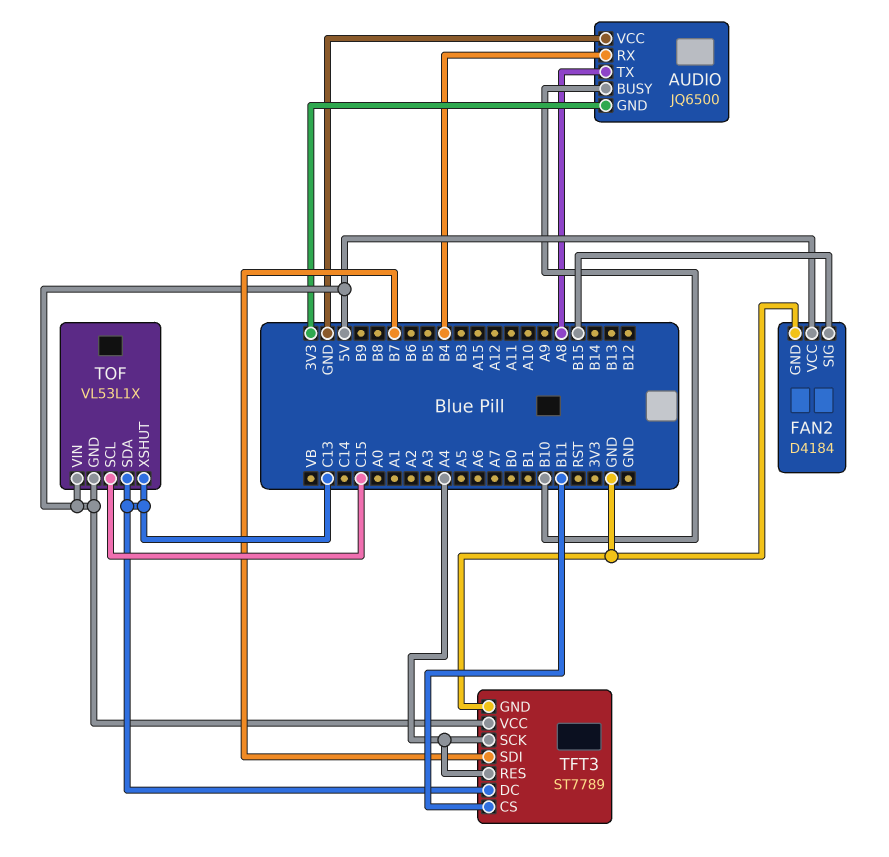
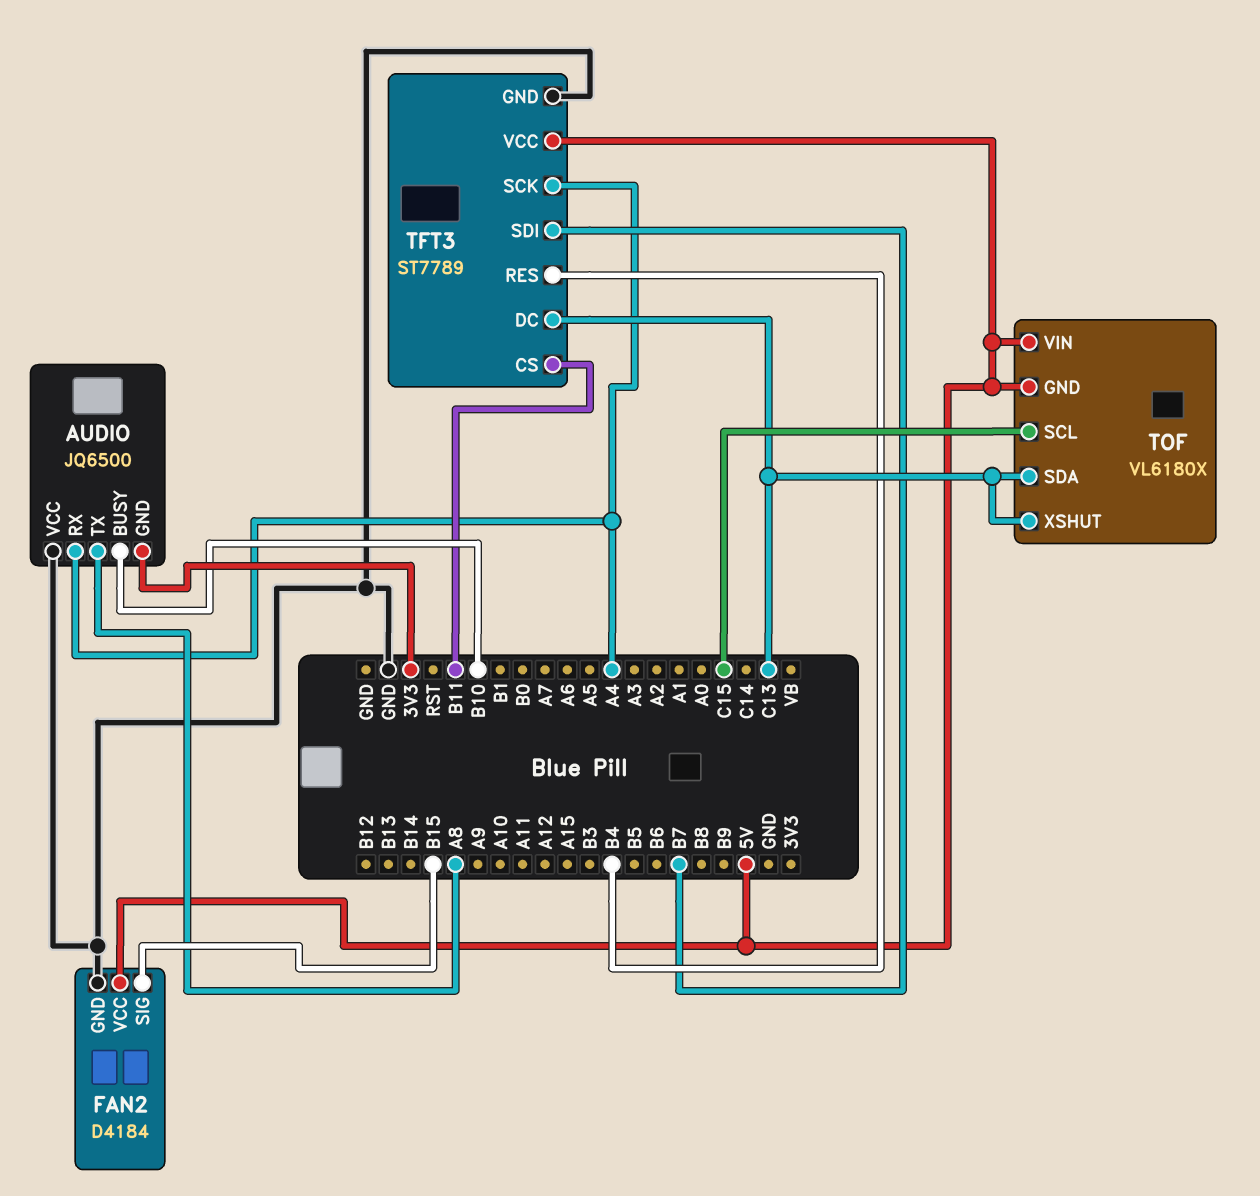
AUDIO pin RX: B4 -> A4
TFT3 pin RES: A4 -> B4
TOF: VL53L1X -> VL6180X

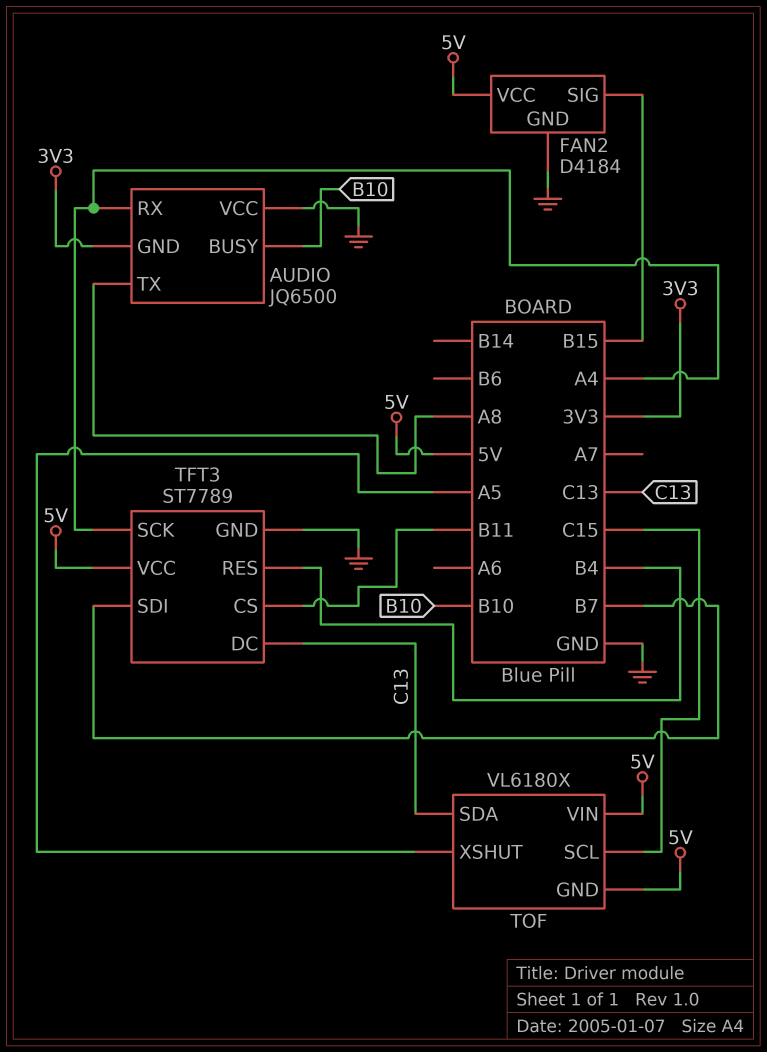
TOF pin XSHUT: C13 -> A5

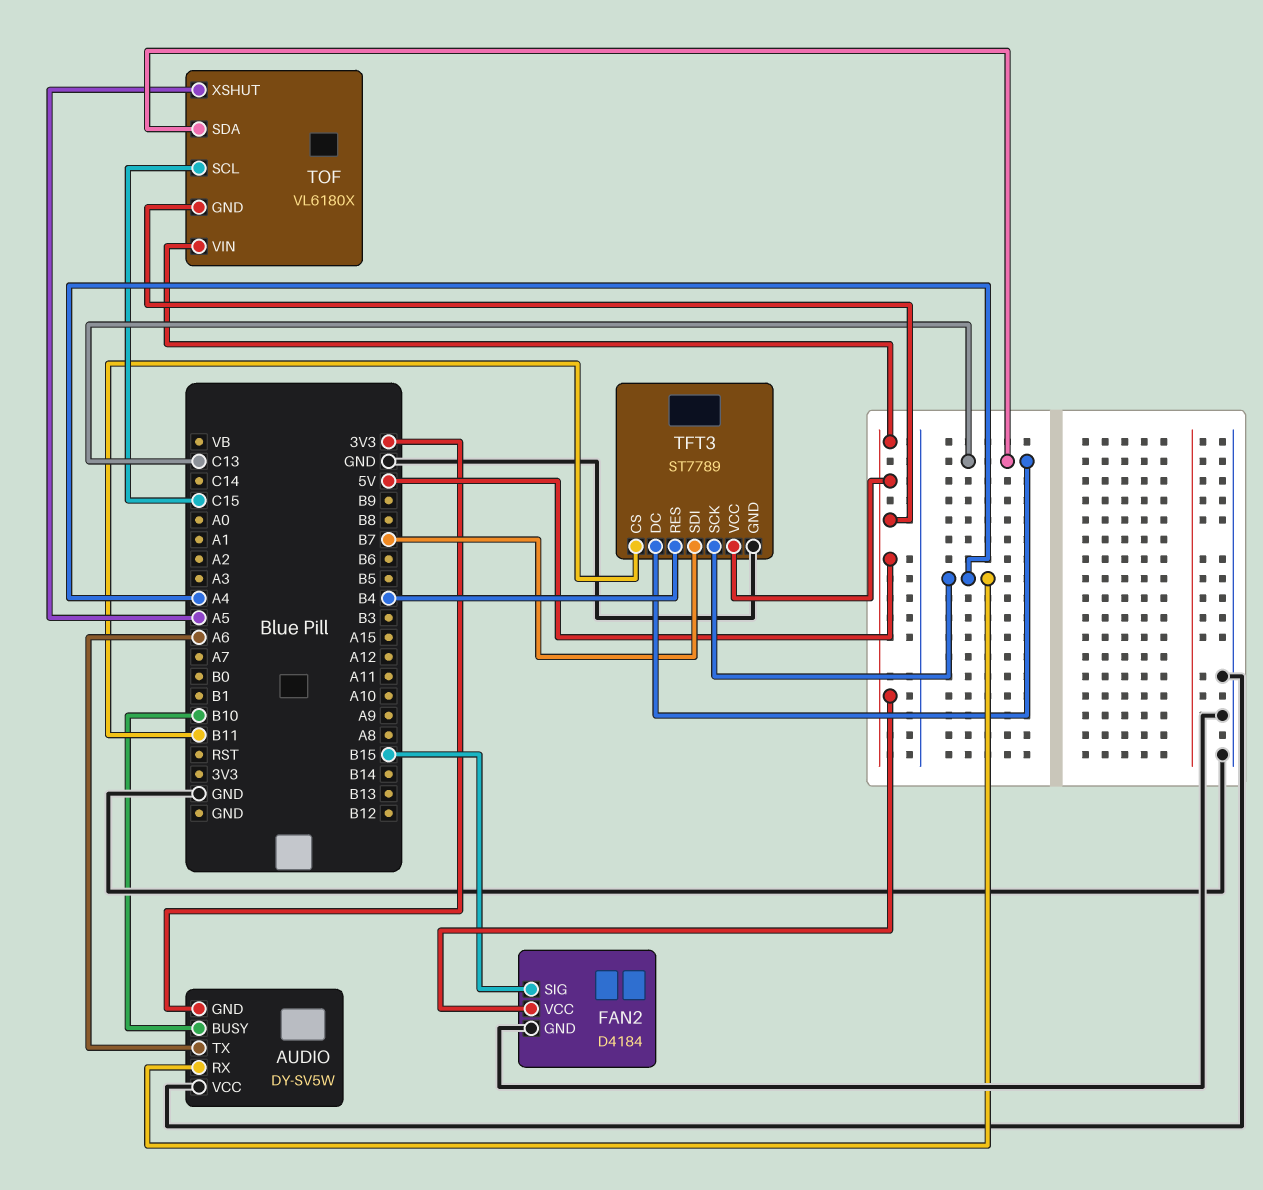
AUDIO: JQ6500 -> DY-SV5W
AUDIO pin TX: A8 -> A6

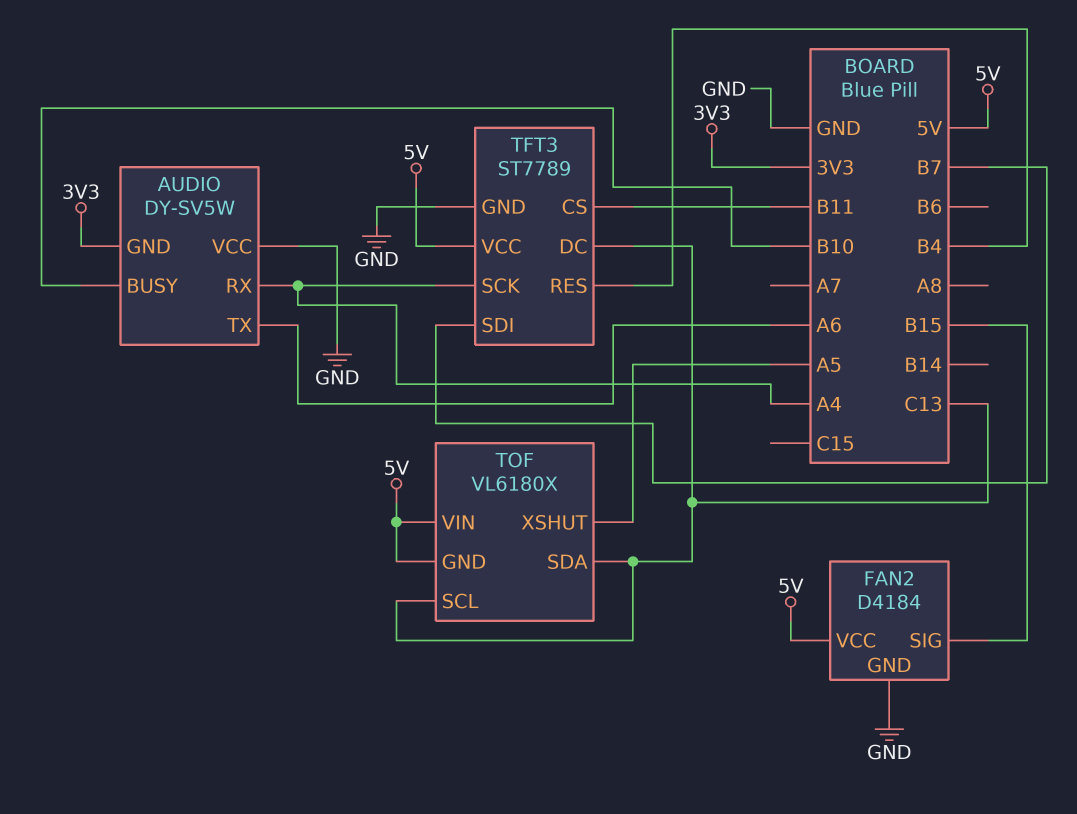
TOF pin SCL: C15 -> C13

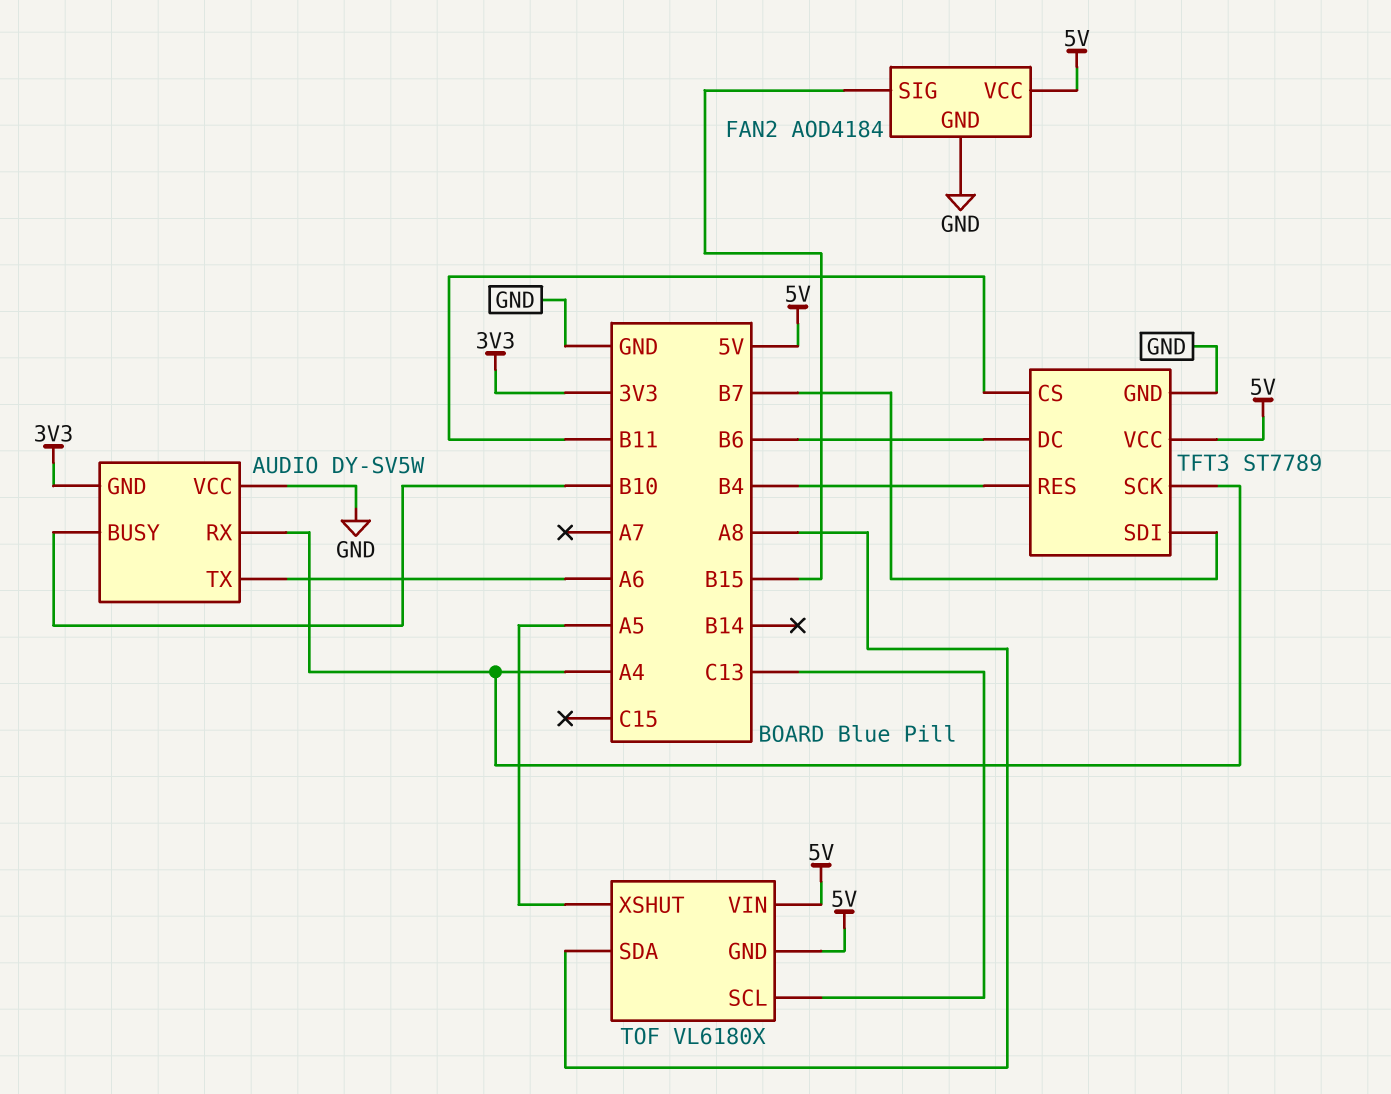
FAN2: D4184 -> AOD4184
TFT3 pin DC: C13 -> B6
TOF pin SDA: C13 -> A8

